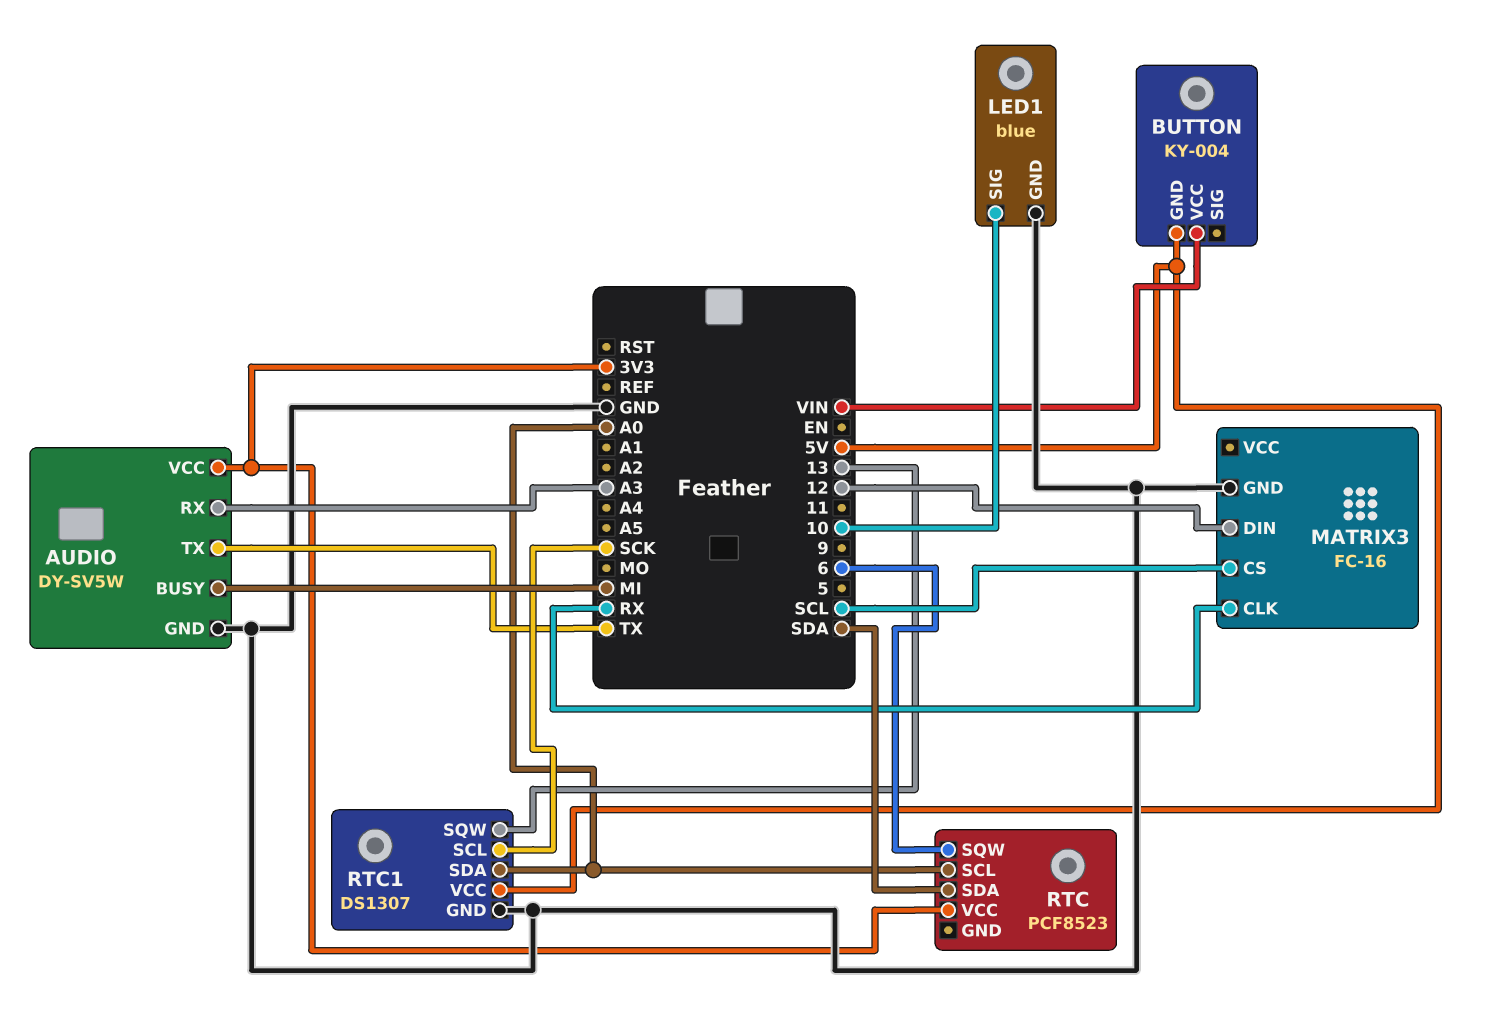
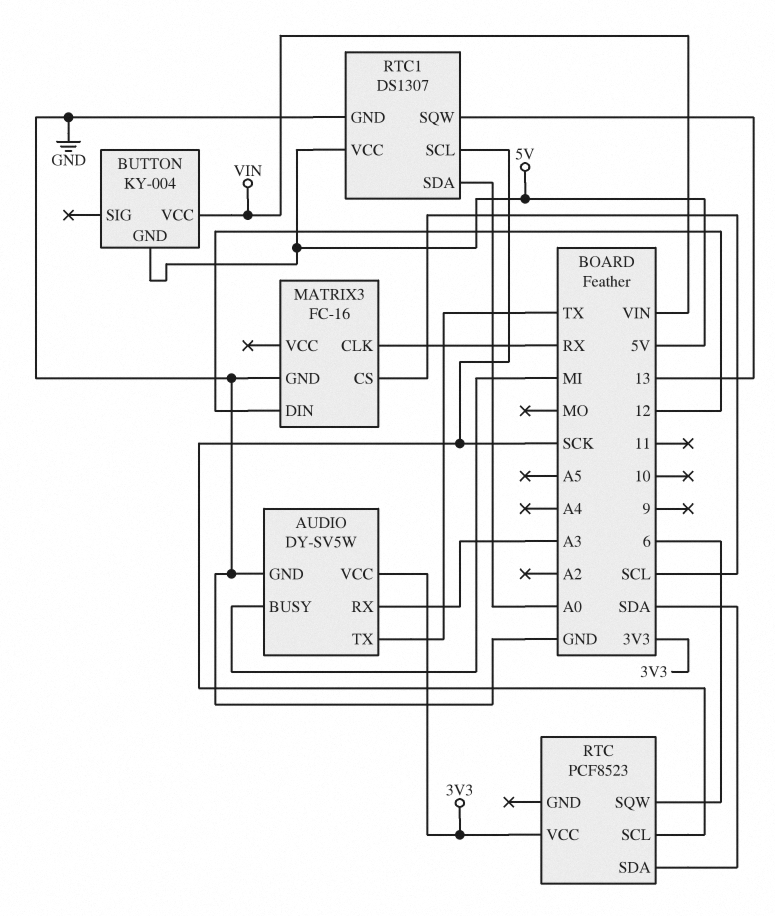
LED1: blue -> none
LED1 pin GND: GND -> none
LED1 pin SIG: 10 -> none
RTC pin SCL: A0 -> SCK

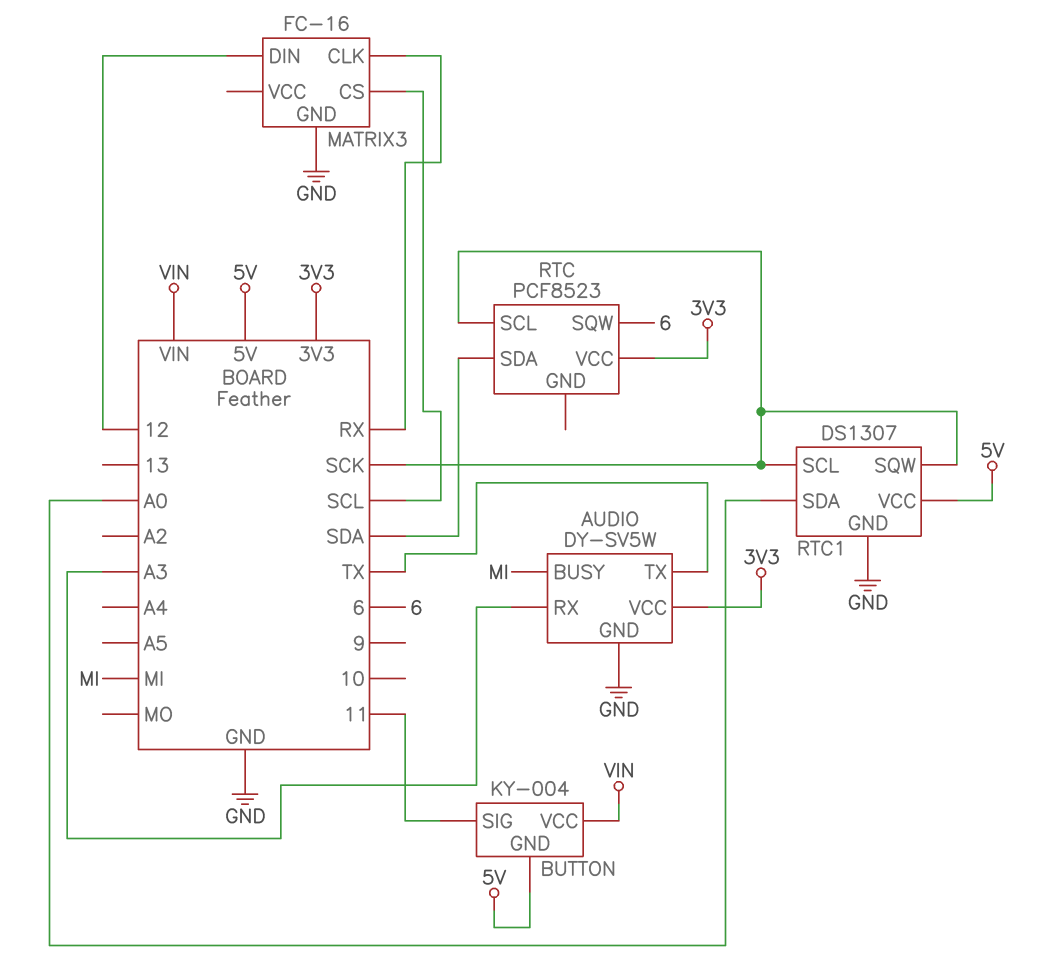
BUTTON pin SIG: none -> 11
RTC1 pin SQW: 13 -> SCK

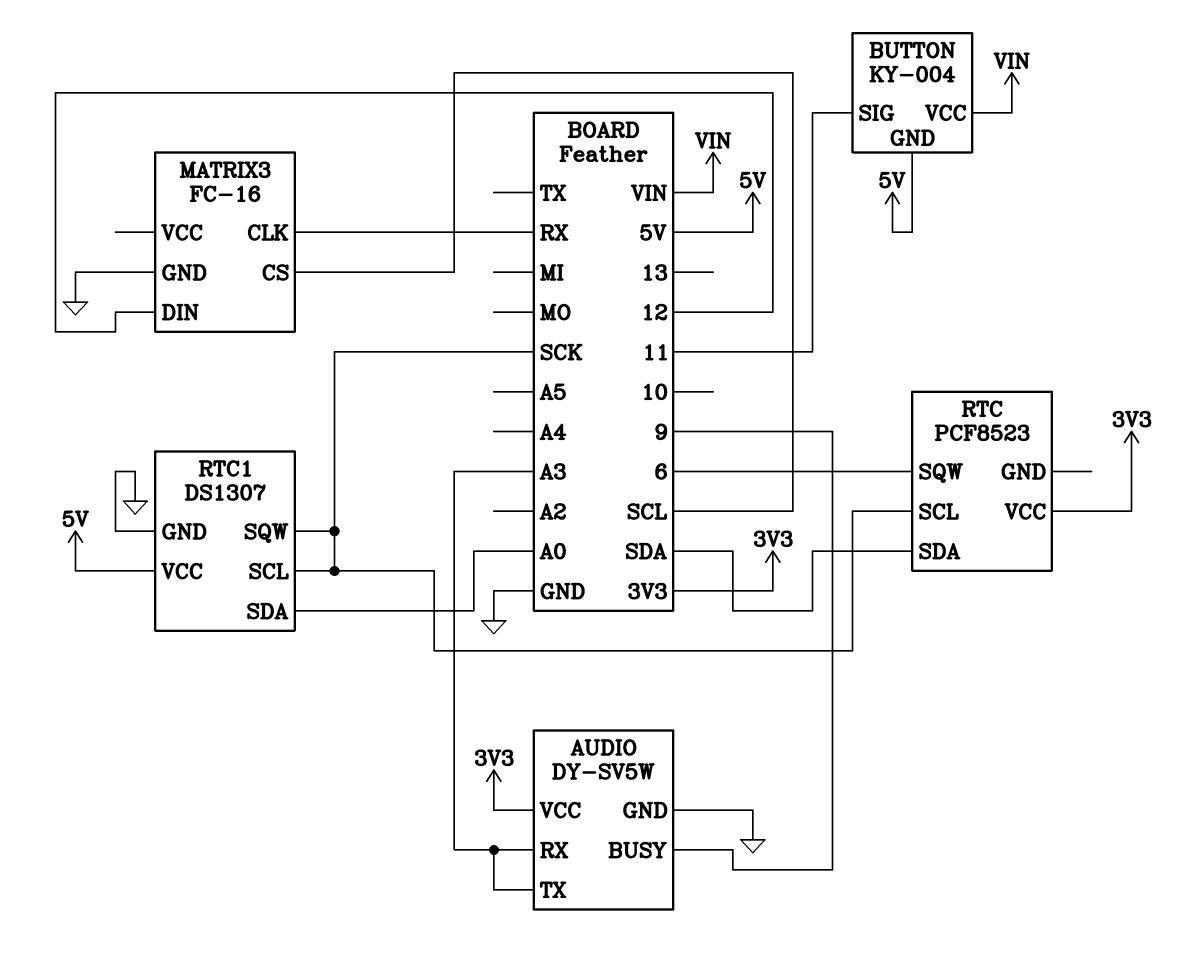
AUDIO pin BUSY: MI -> 9
AUDIO pin TX: TX -> A3

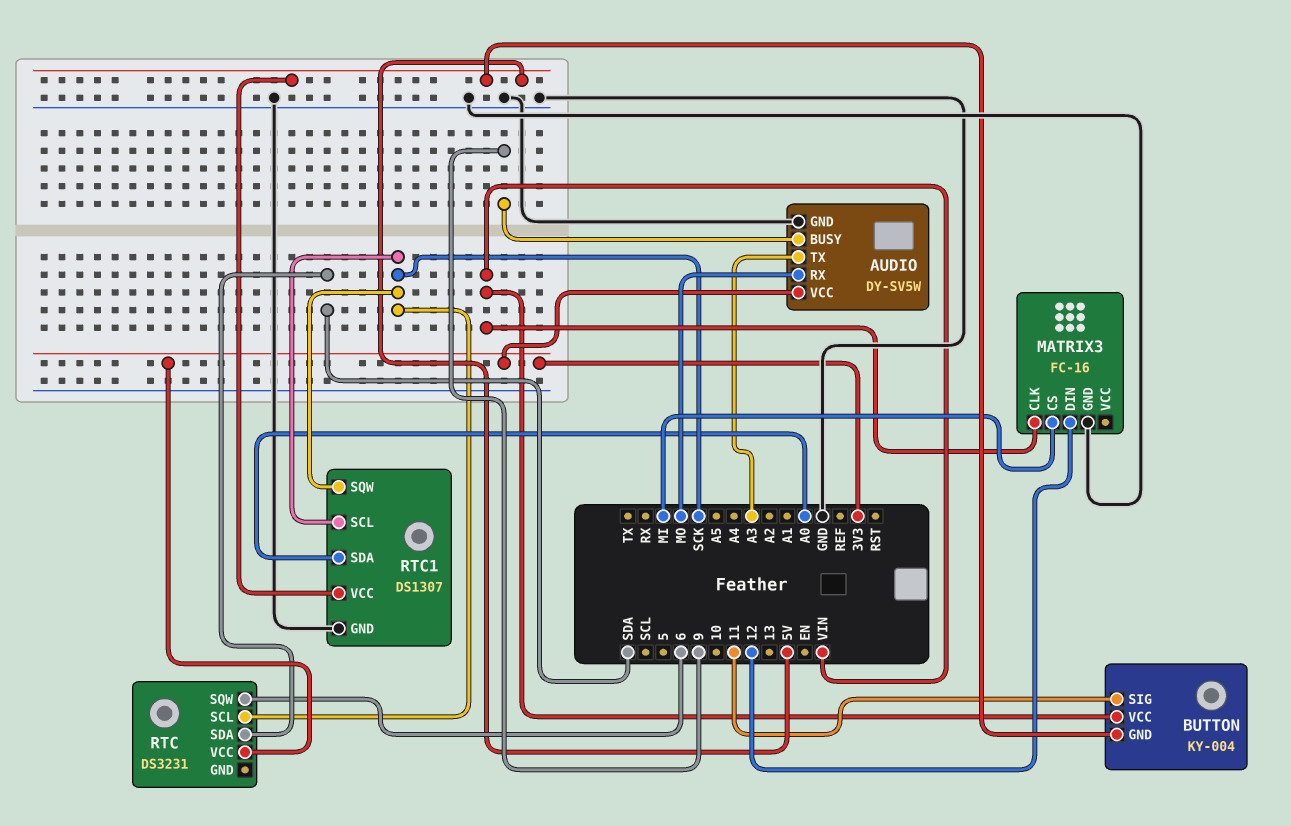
AUDIO pin RX: A3 -> MO
MATRIX3 pin CLK: RX -> VIN
MATRIX3 pin CS: SCL -> MI
RTC: PCF8523 -> DS3231

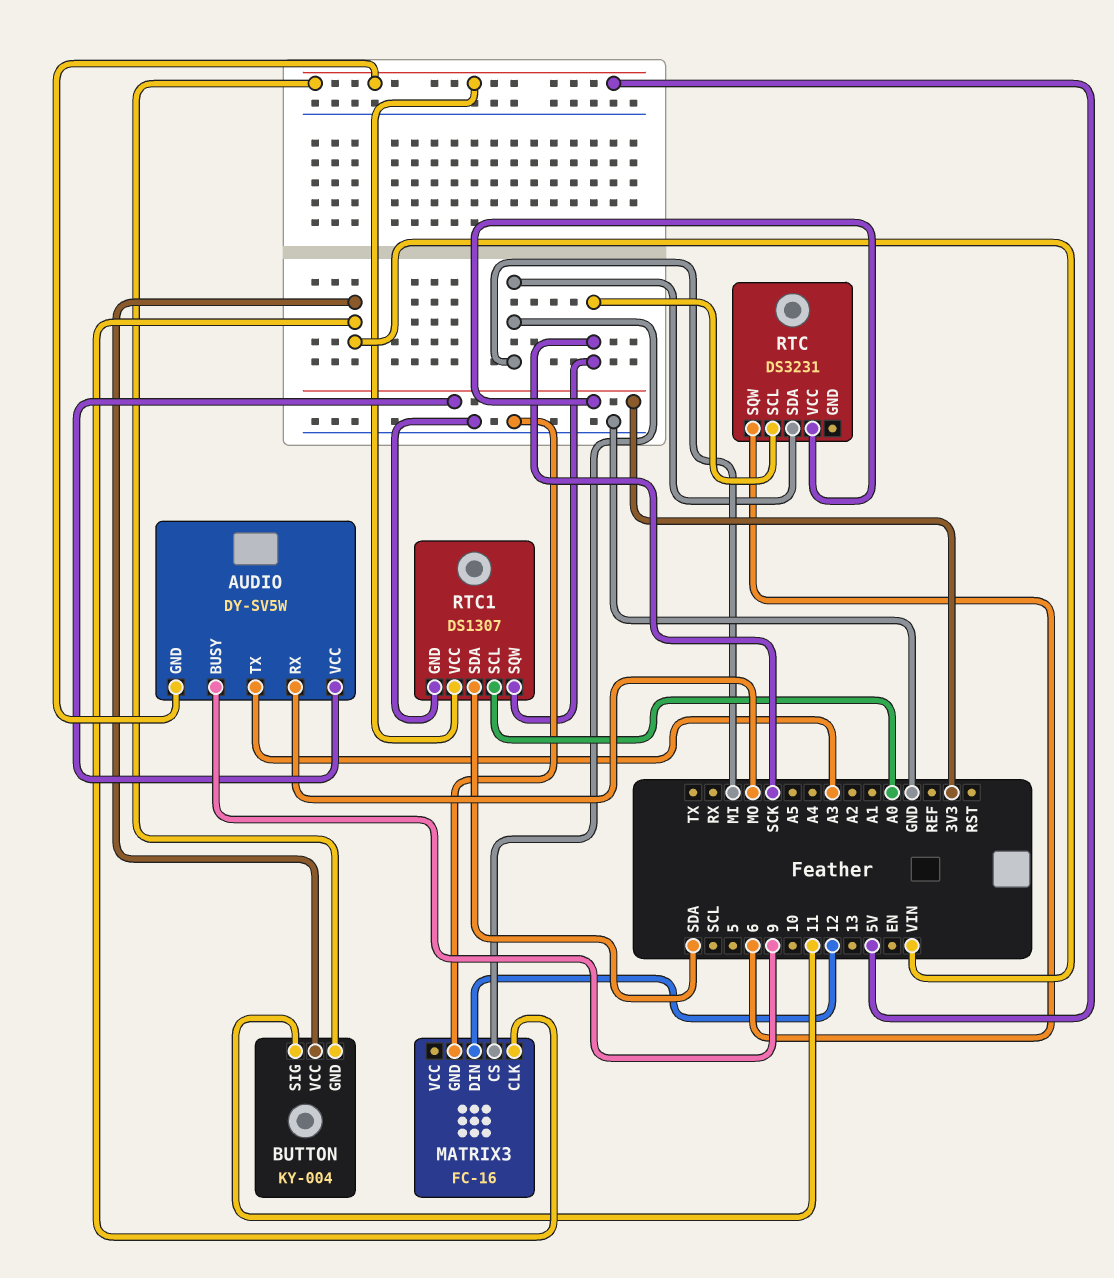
AUDIO pin GND: GND -> 5V
RTC pin SDA: SDA -> MI
RTC1 pin SCL: SCK -> A0
RTC1 pin SDA: A0 -> SDA

